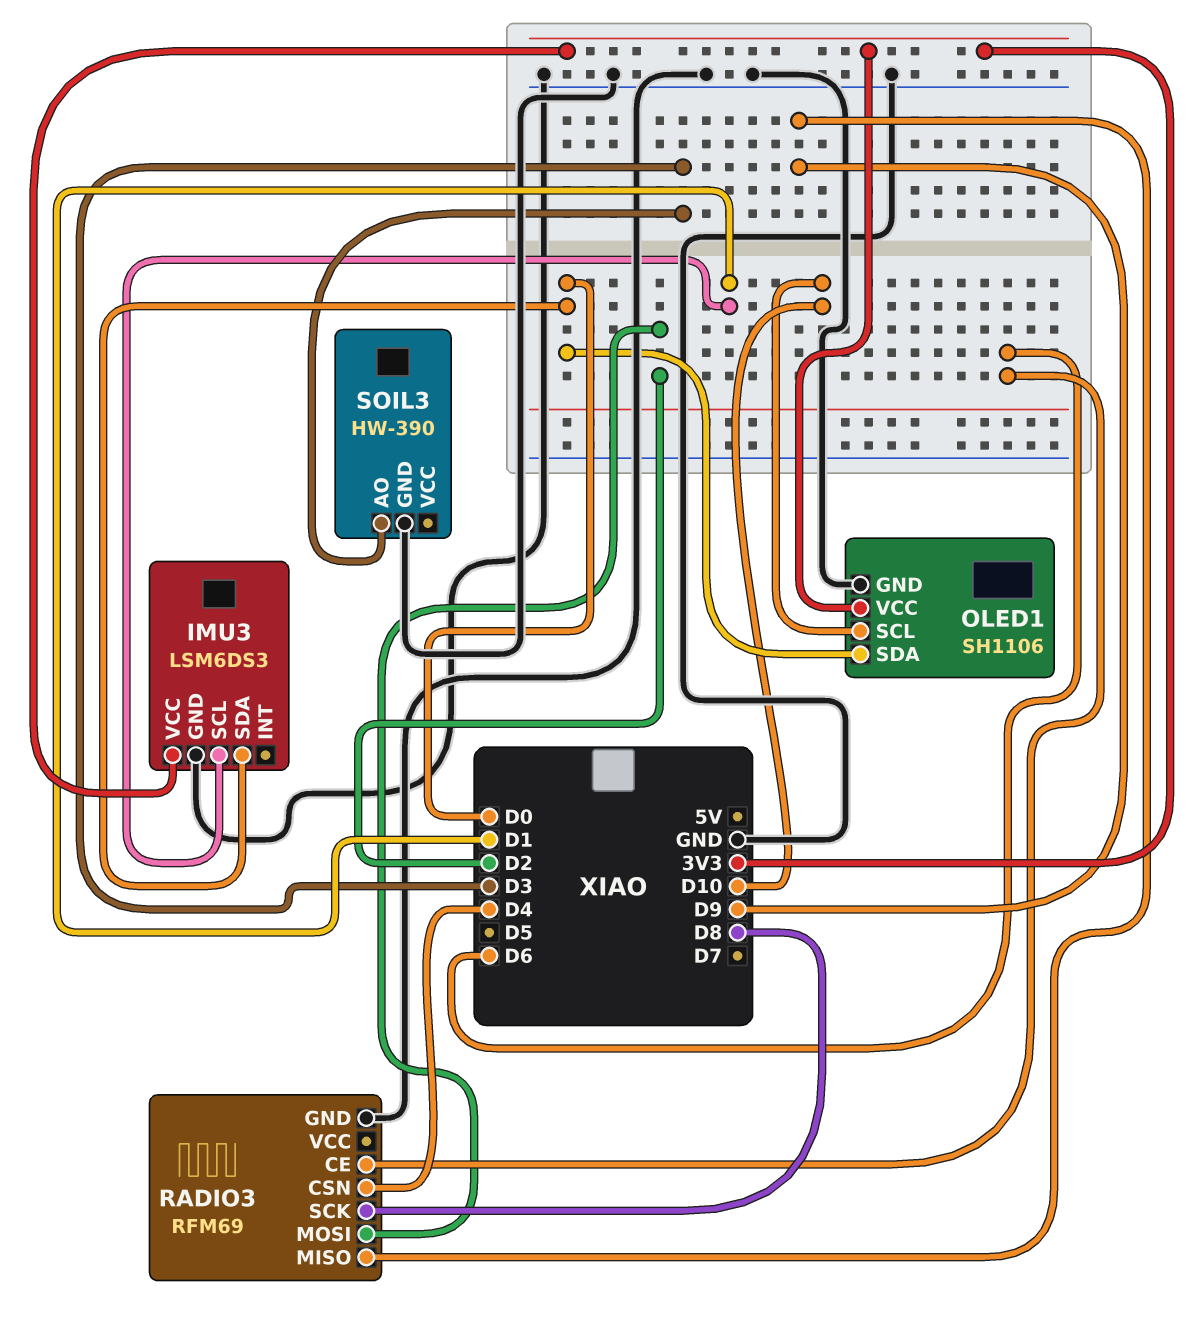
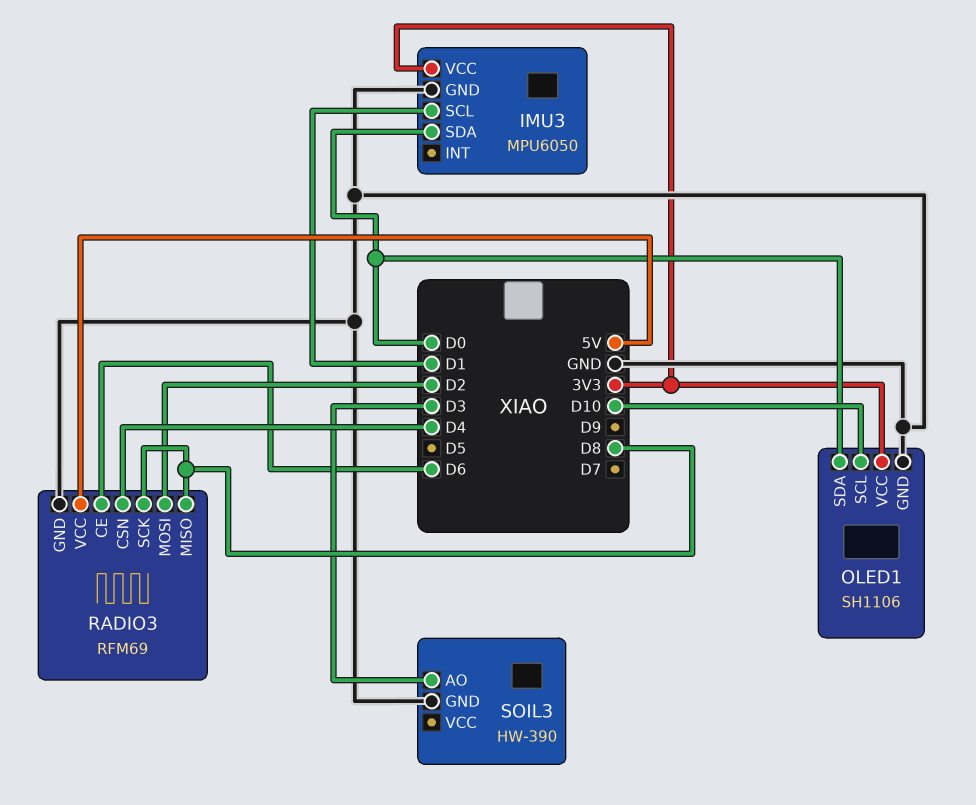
IMU3: LSM6DS3 -> MPU6050
RADIO3 pin MISO: D9 -> D8
RADIO3 pin VCC: none -> 5V

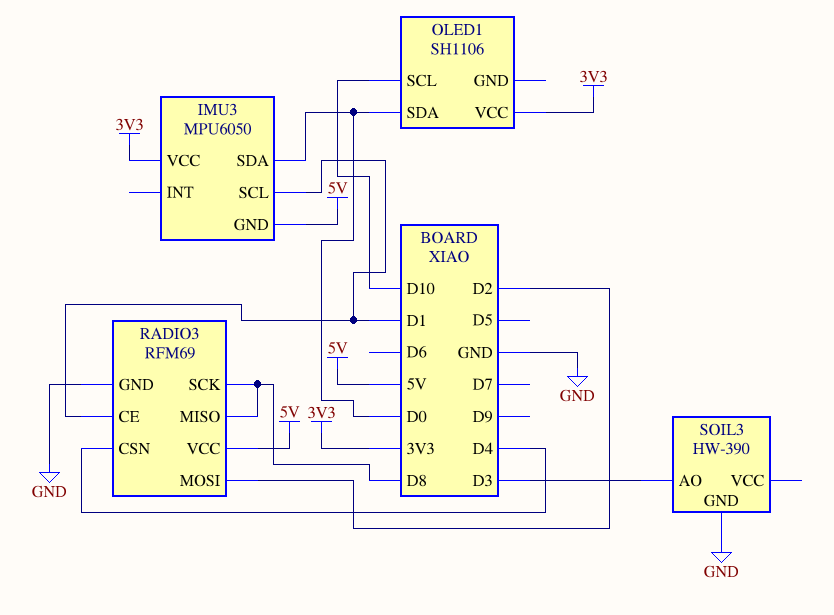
IMU3 pin GND: GND -> 5V
OLED1 pin GND: GND -> none
RADIO3 pin CE: D6 -> D1

